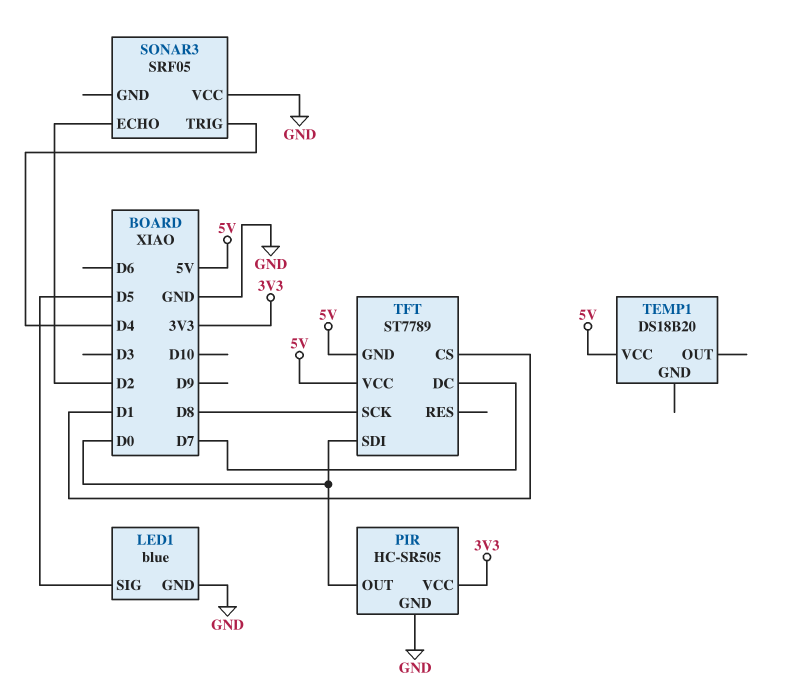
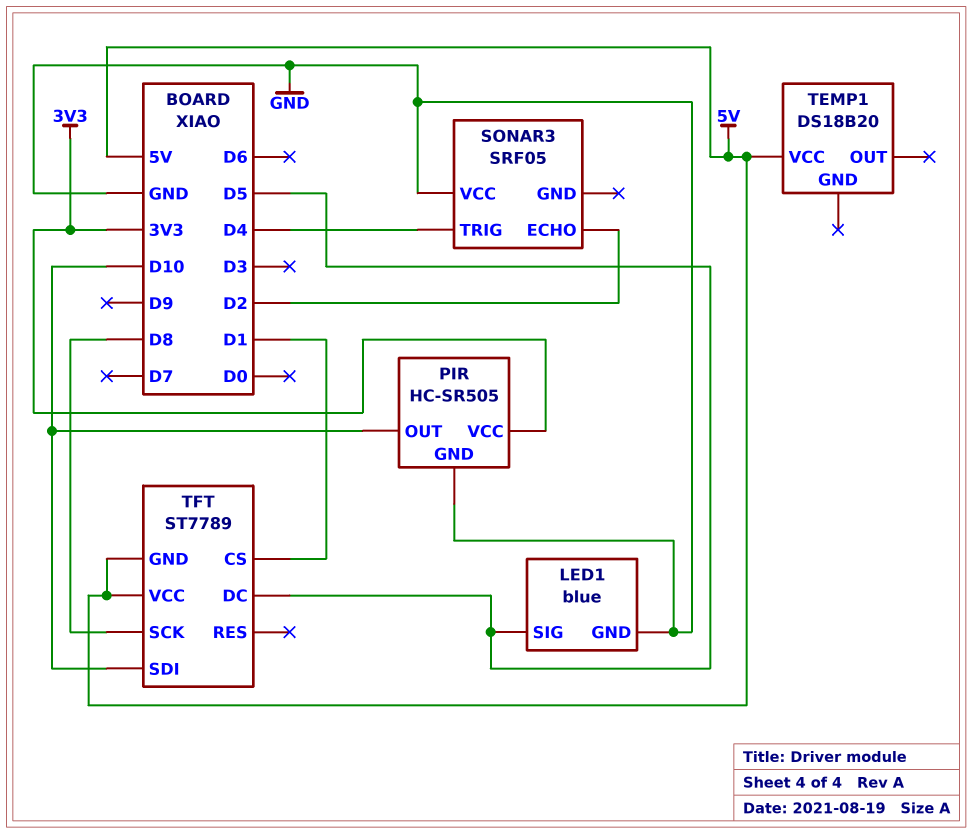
PIR pin OUT: D0 -> D10
TFT pin DC: D7 -> D5
TFT pin SDI: D0 -> D10

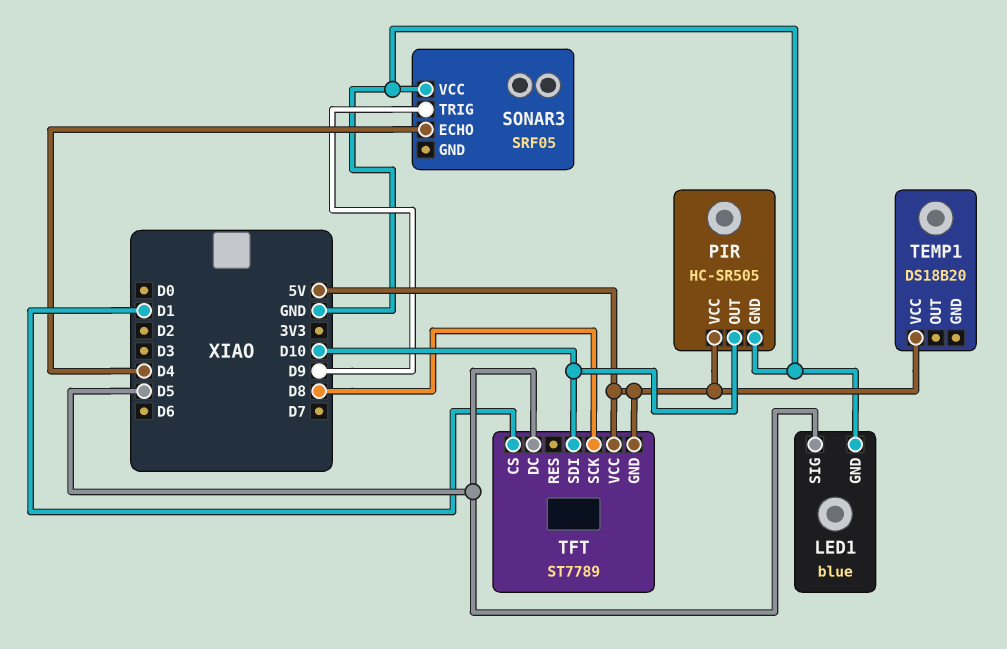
PIR pin VCC: 3V3 -> 5V
SONAR3 pin ECHO: D2 -> D4
SONAR3 pin TRIG: D4 -> D9

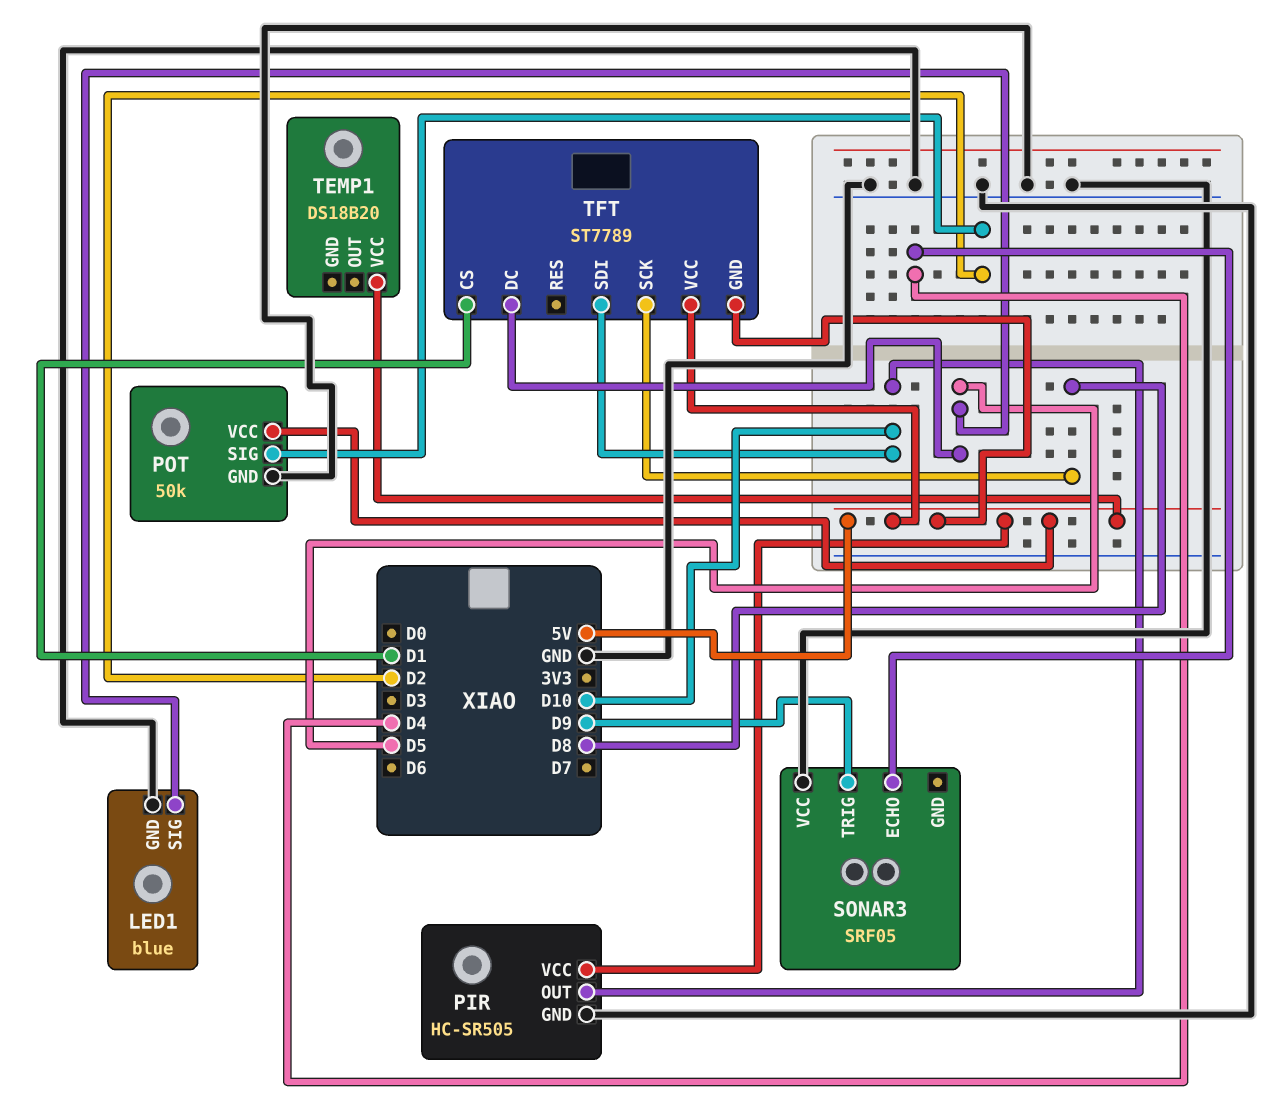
POT: none -> 50k
POT pin GND: none -> GND
POT pin SIG: none -> D2
POT pin VCC: none -> 5V

